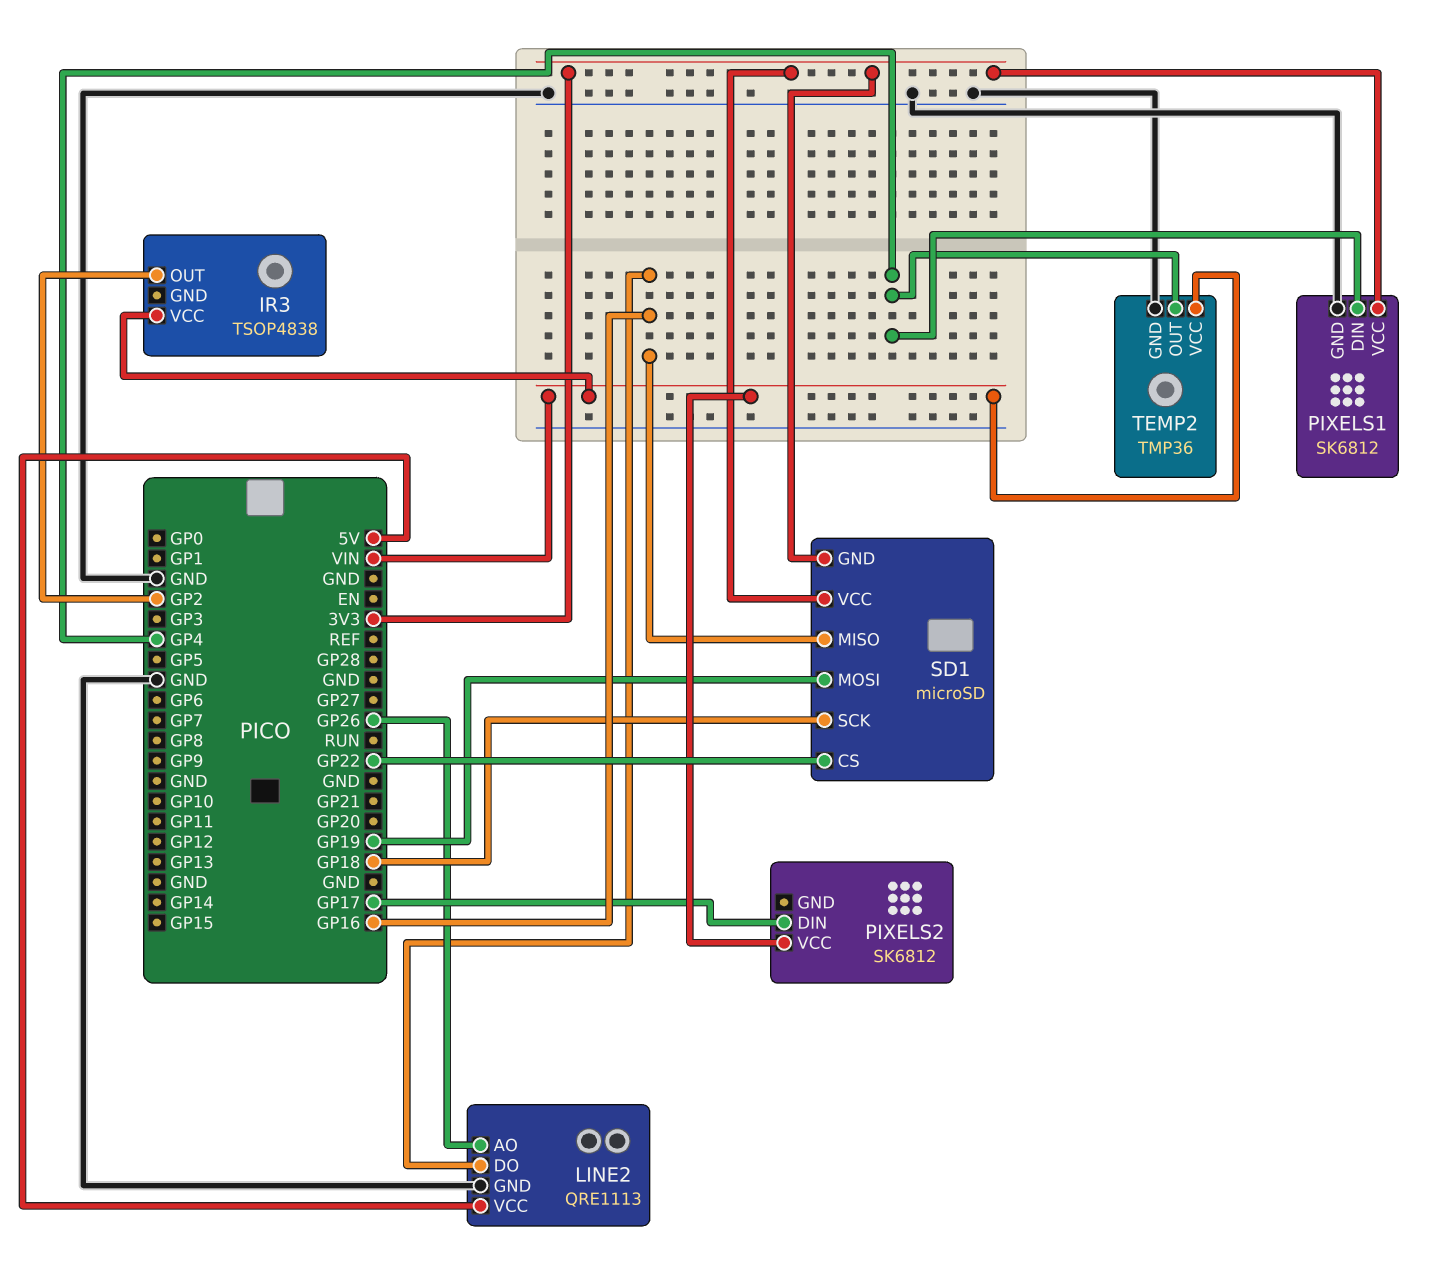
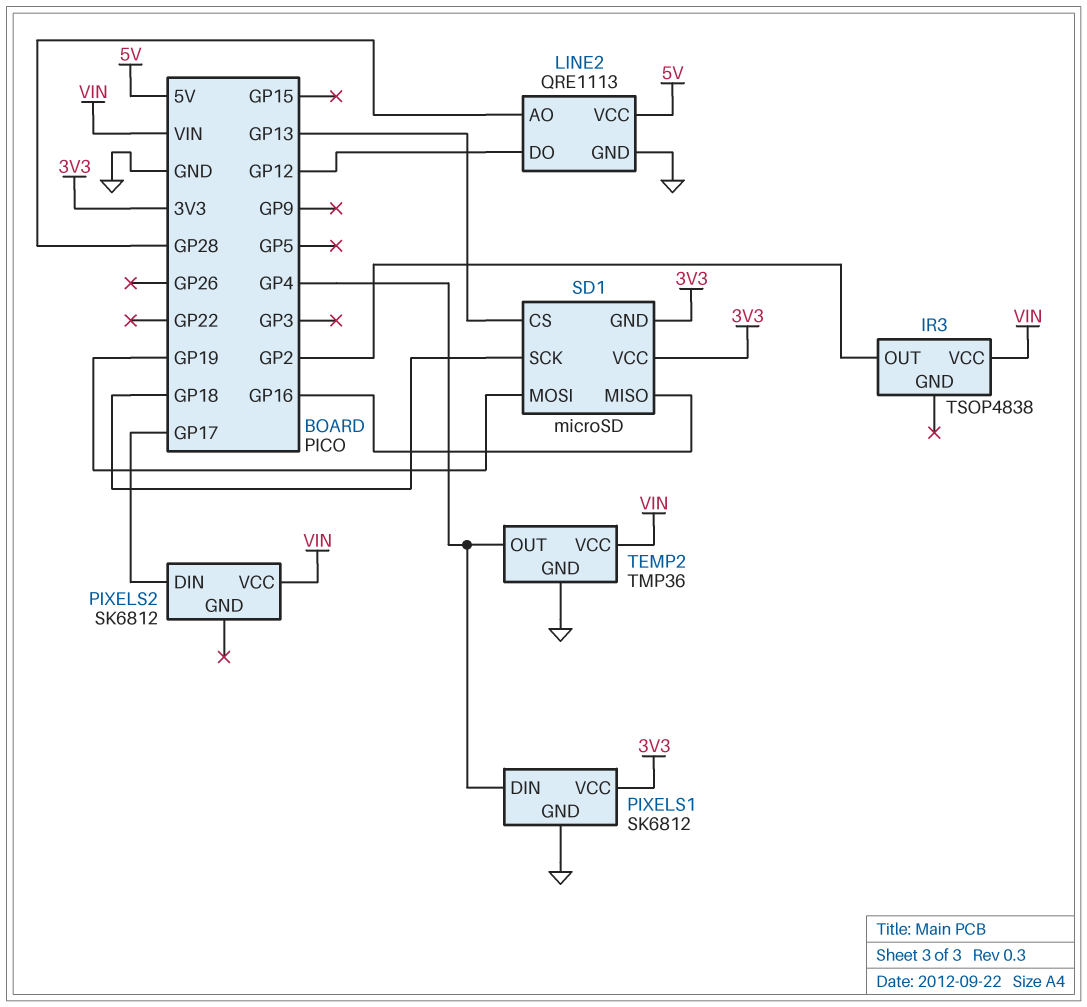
LINE2 pin AO: GP26 -> GP28
LINE2 pin DO: GP16 -> GP12
SD1 pin CS: GP22 -> GP13

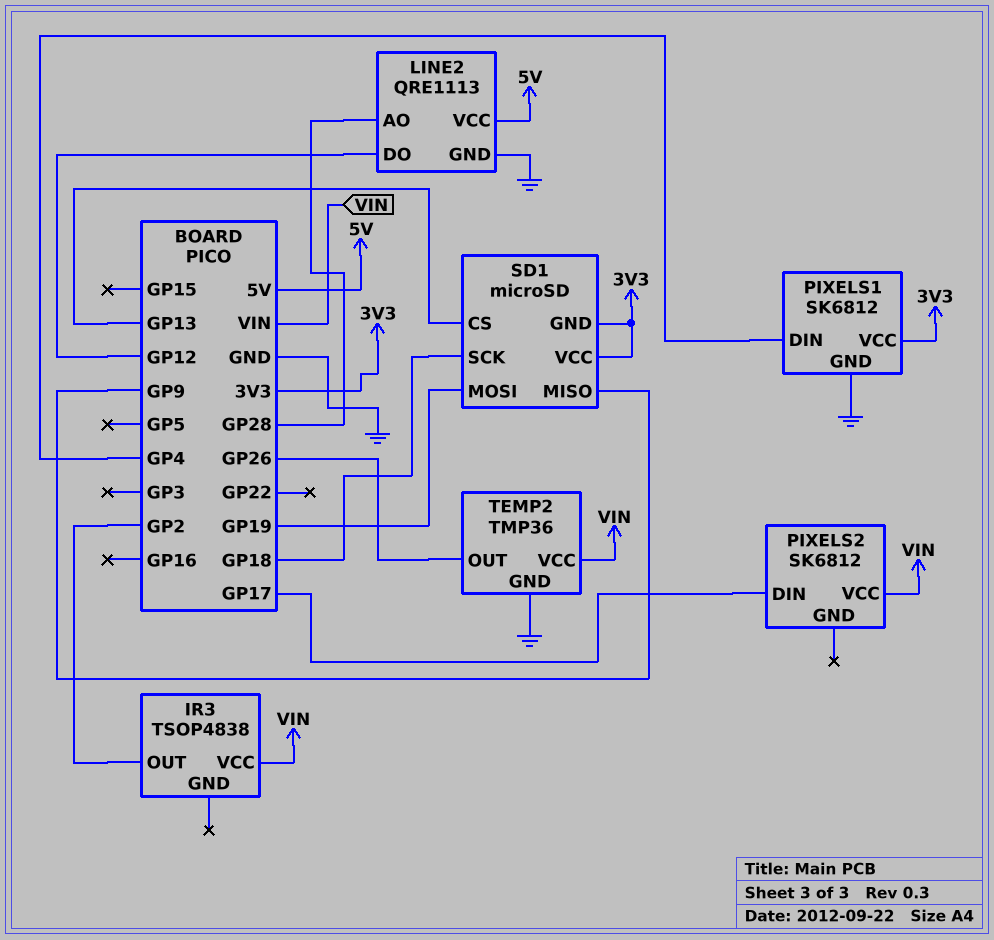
SD1 pin MISO: GP16 -> GP9
TEMP2 pin OUT: GP4 -> GP26

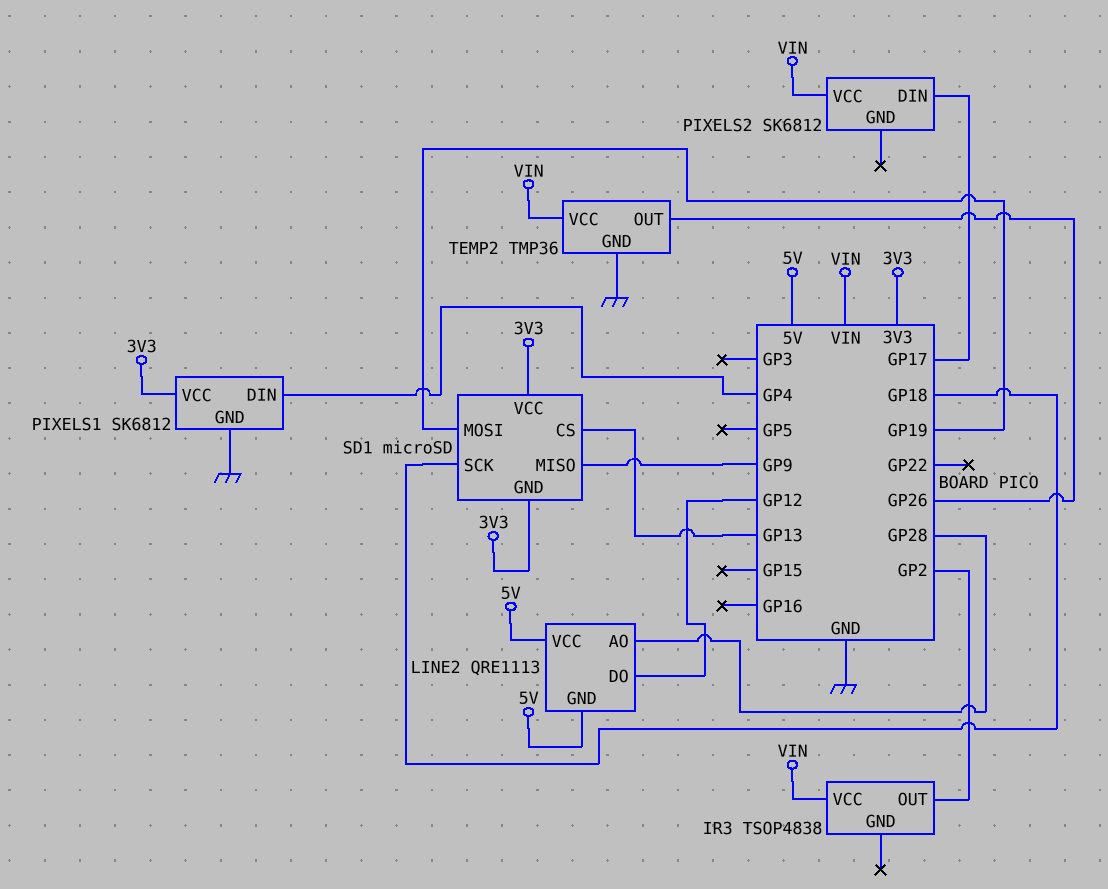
LINE2 pin GND: GND -> 5V

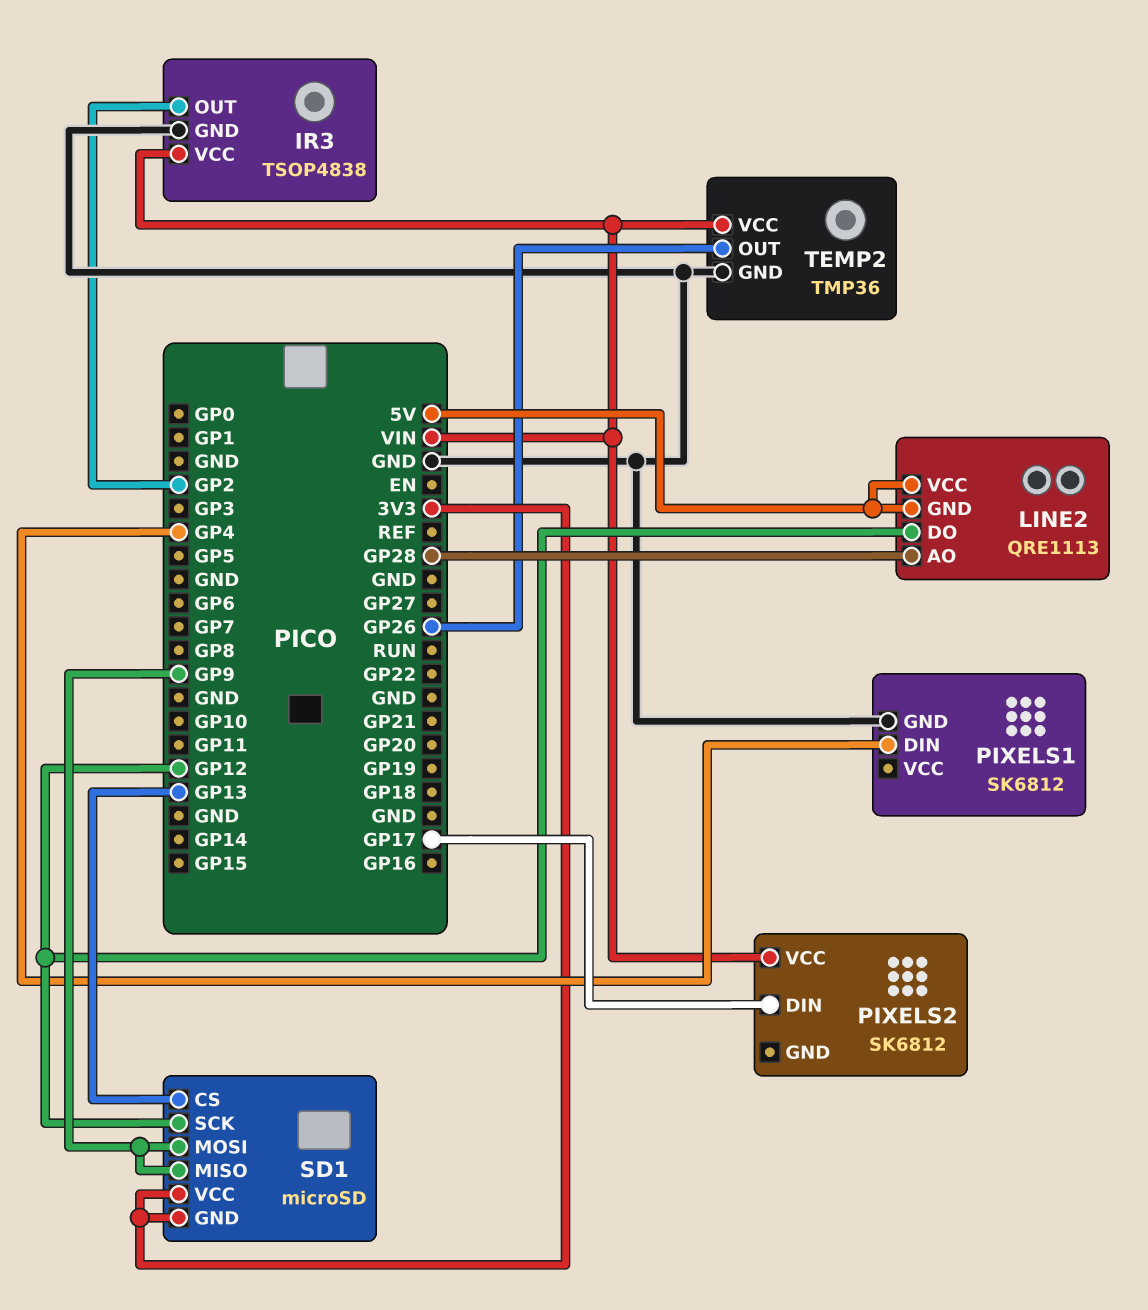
IR3 pin GND: none -> GND
PIXELS1 pin VCC: 3V3 -> none
SD1 pin MOSI: GP19 -> GP9
SD1 pin SCK: GP18 -> GP12

